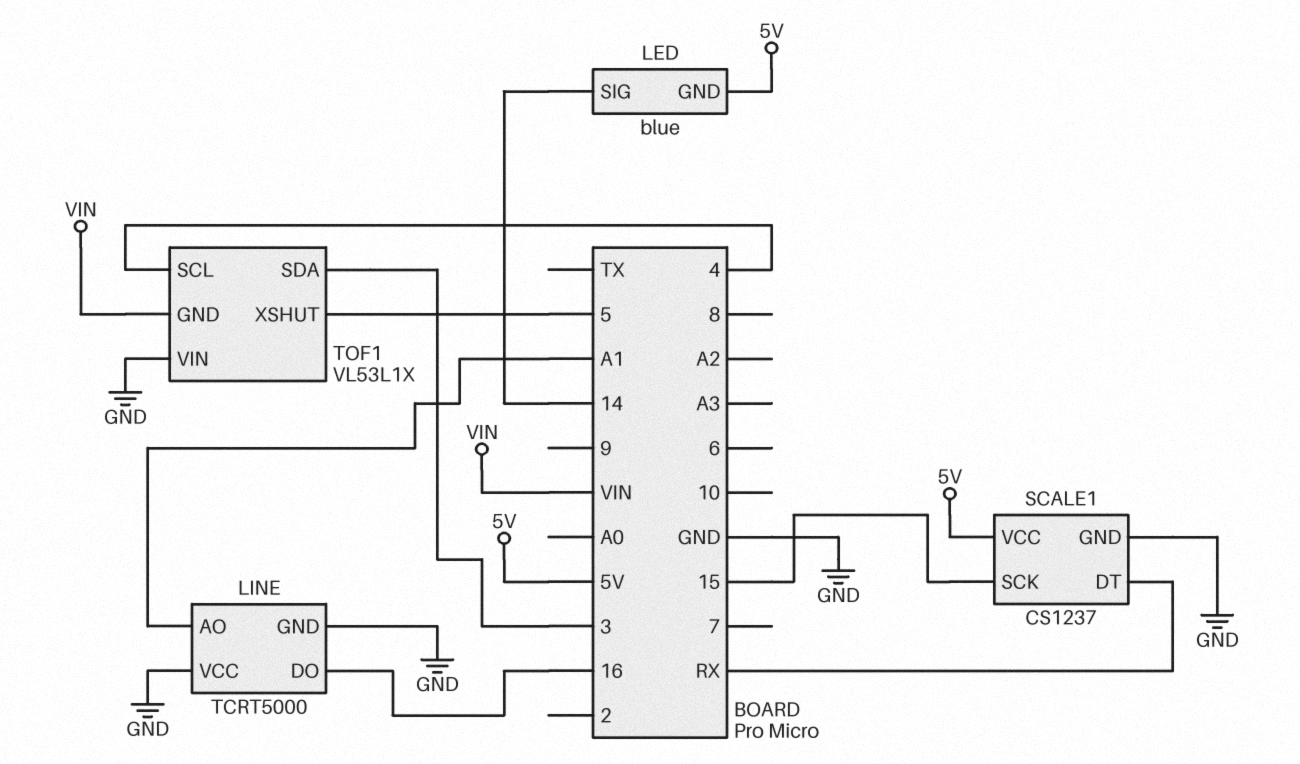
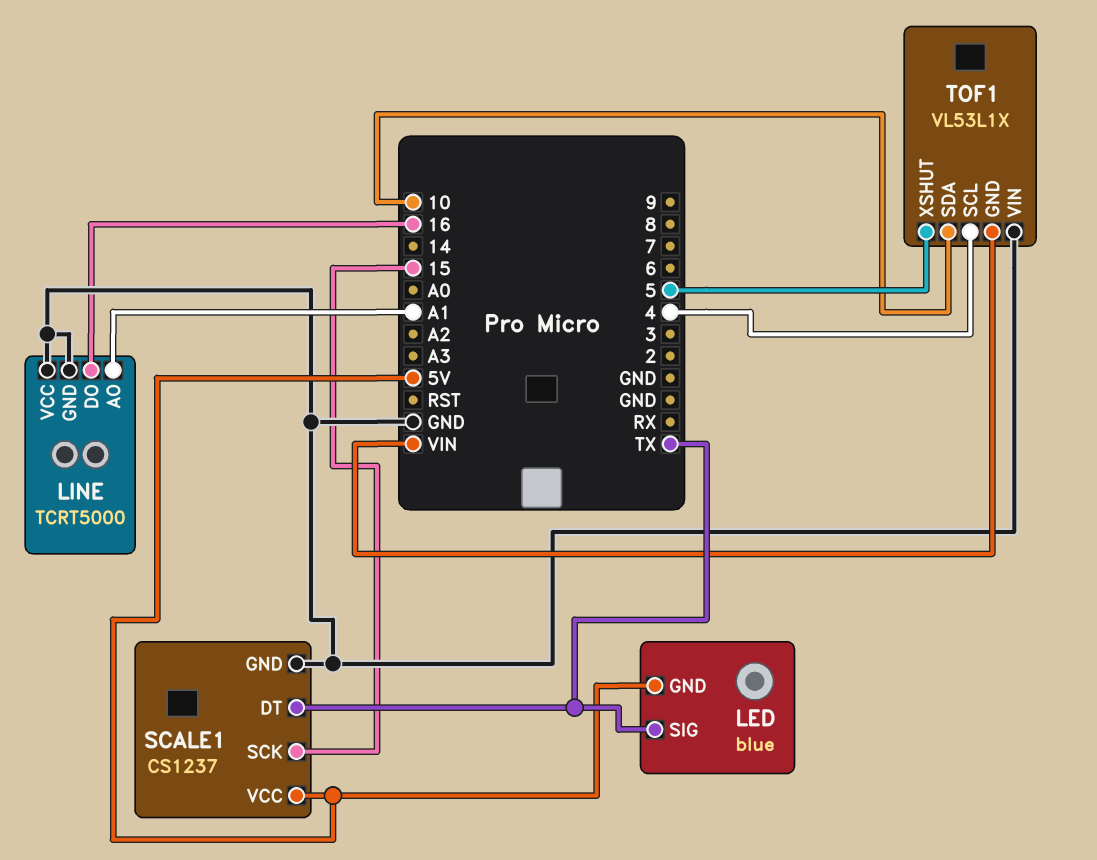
LED pin SIG: 14 -> TX
SCALE1 pin DT: RX -> TX
TOF1 pin SDA: 3 -> 10

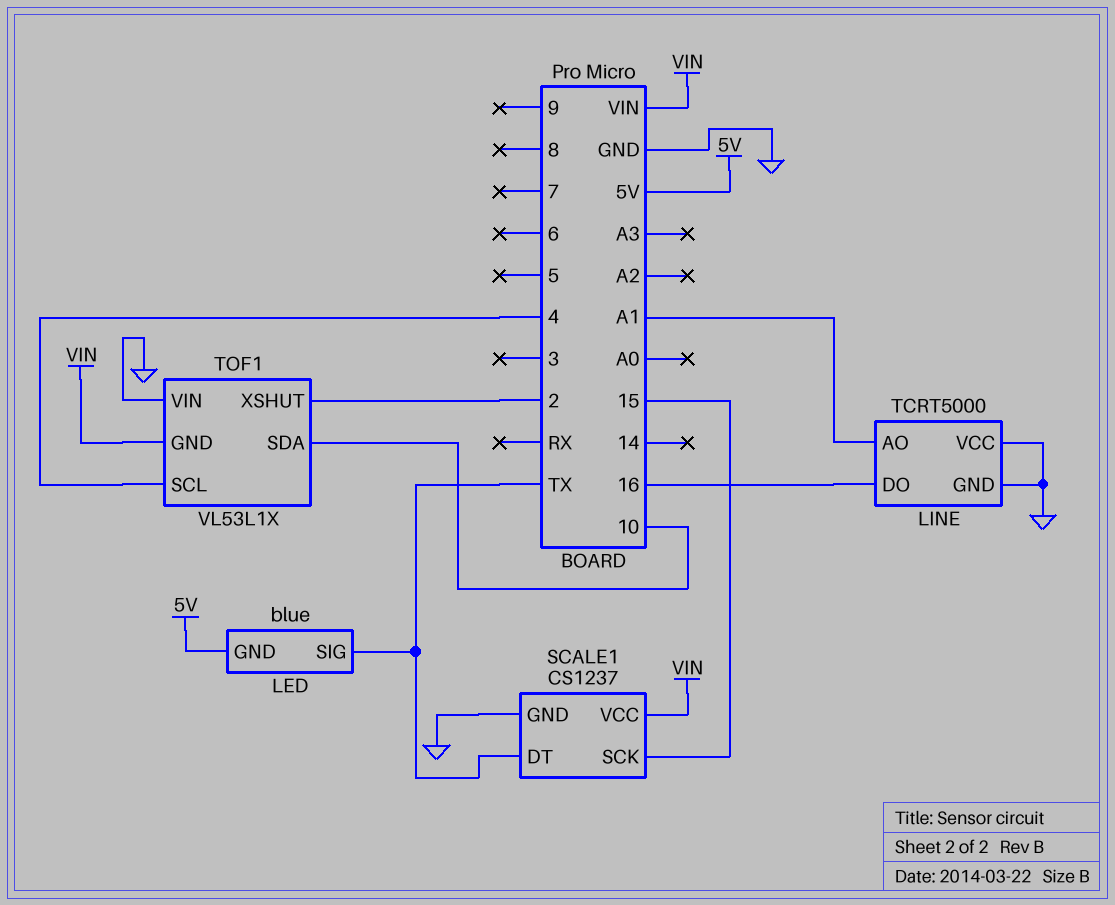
SCALE1 pin VCC: 5V -> VIN
TOF1 pin XSHUT: 5 -> 2

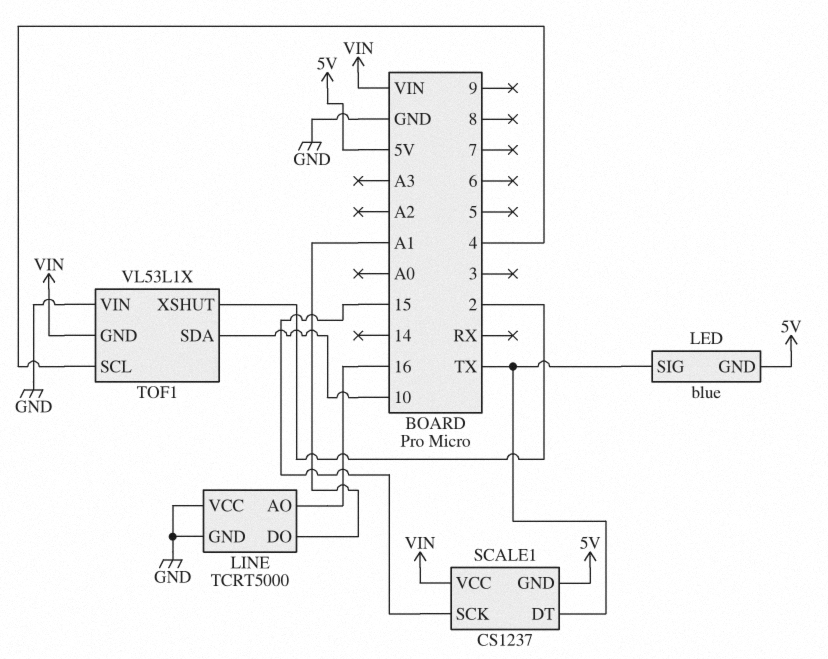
LINE pin AO: A1 -> 16
LINE pin DO: 16 -> A1
SCALE1 pin GND: GND -> 5V

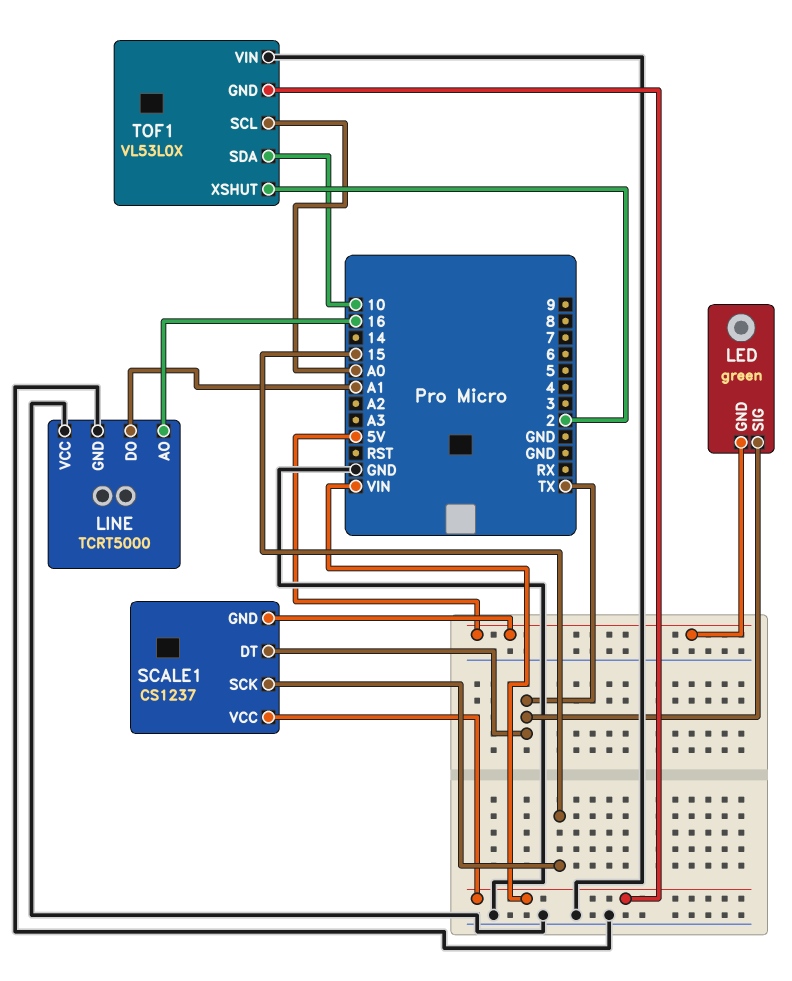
LED: blue -> green
TOF1: VL53L1X -> VL53L0X
TOF1 pin SCL: 4 -> A0

